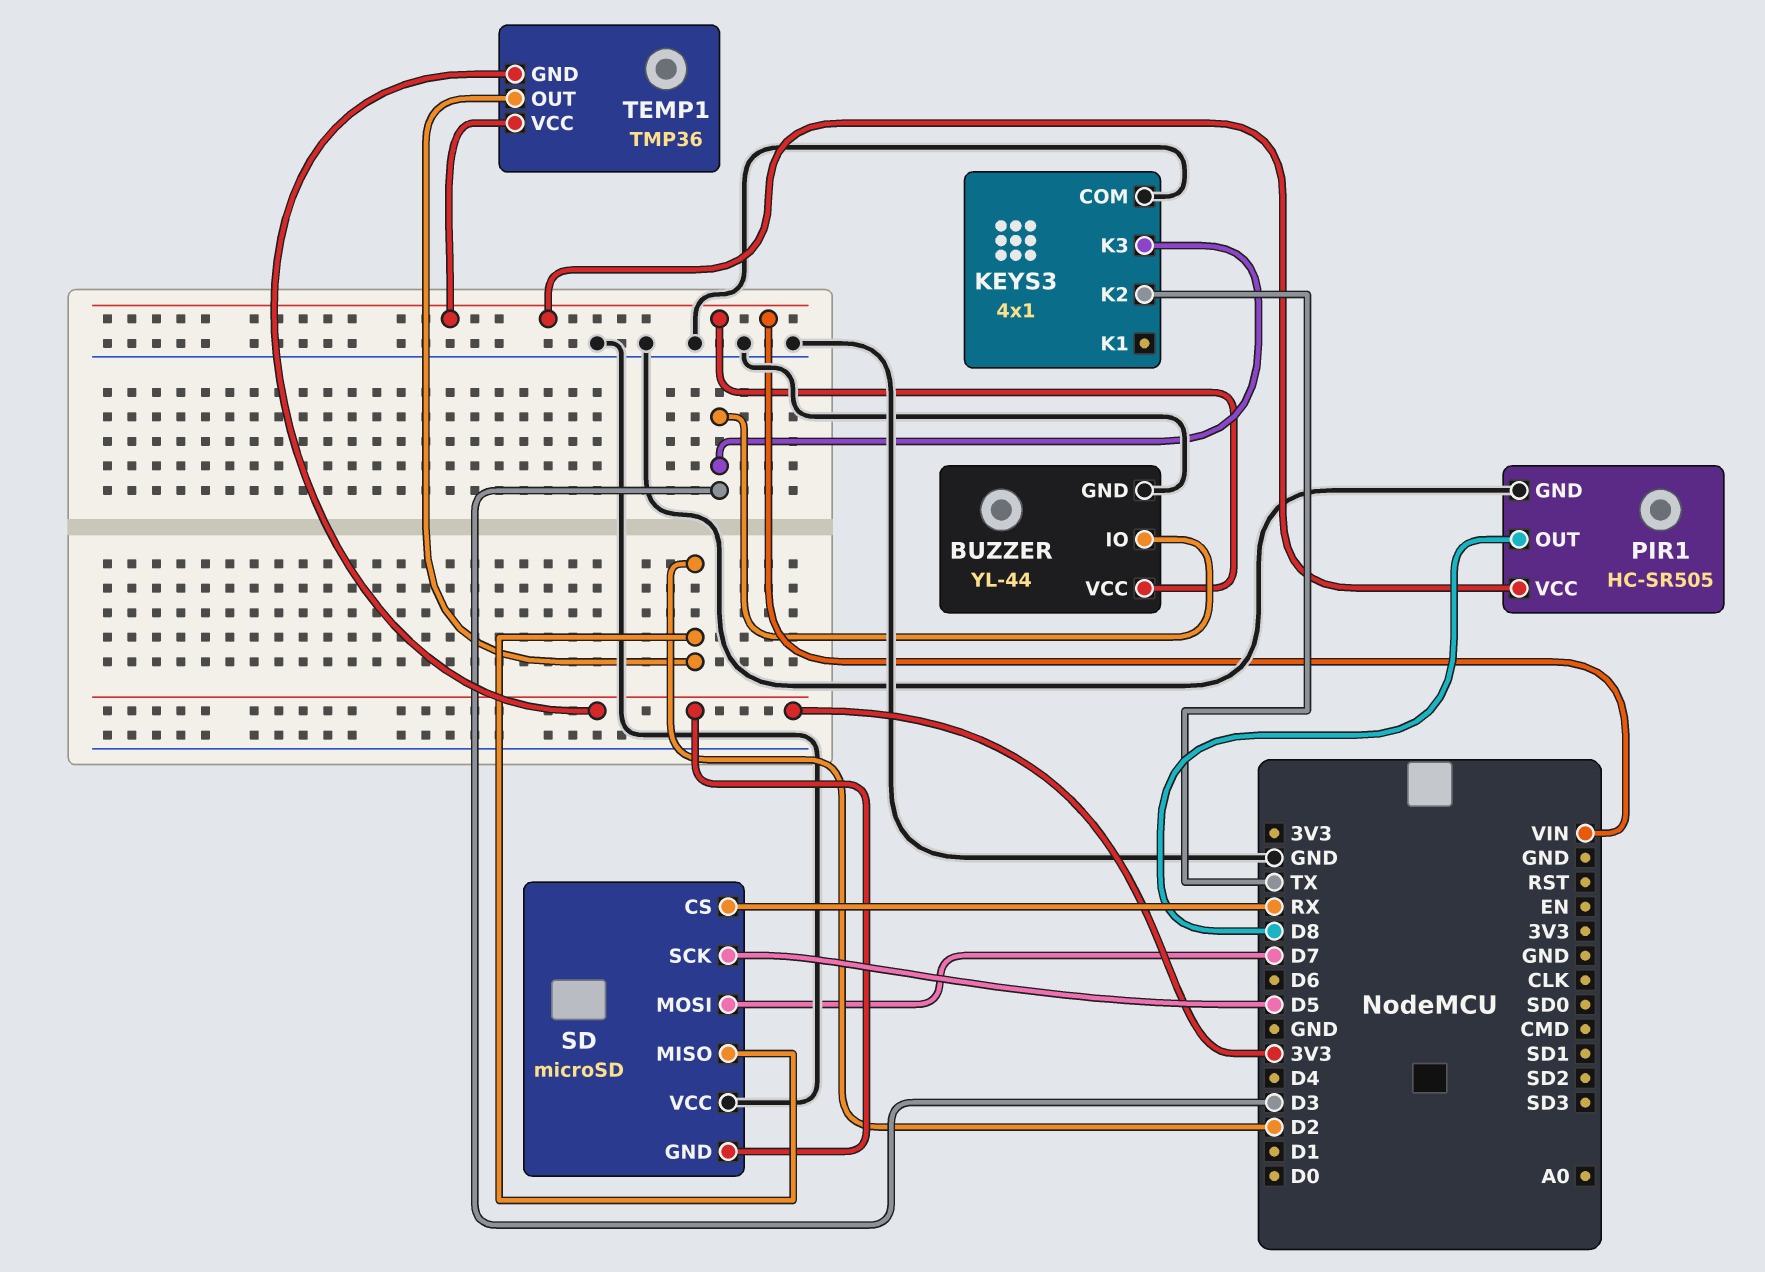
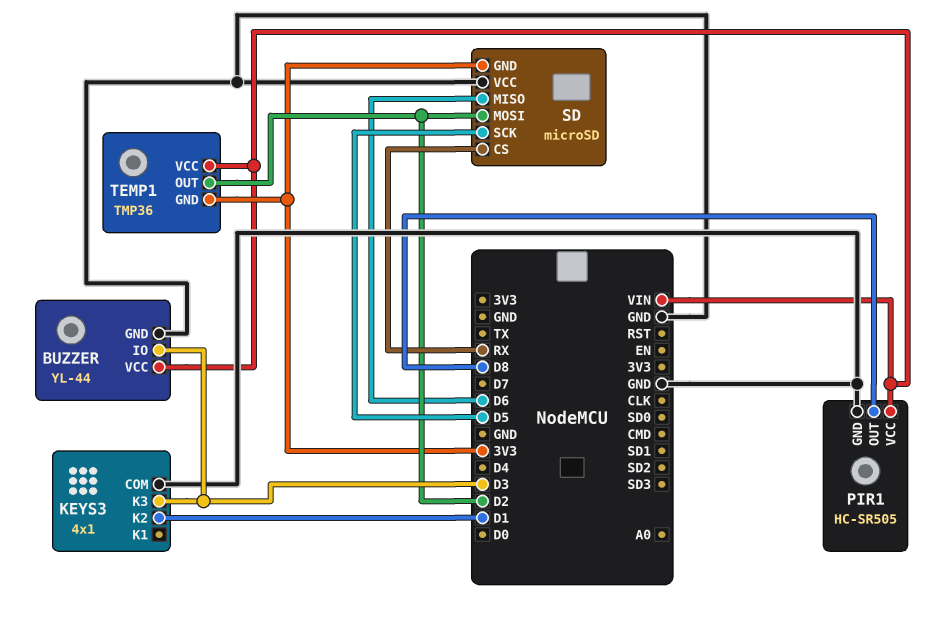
KEYS3 pin K2: TX -> D1
SD pin MISO: D2 -> D6
SD pin MOSI: D7 -> D2

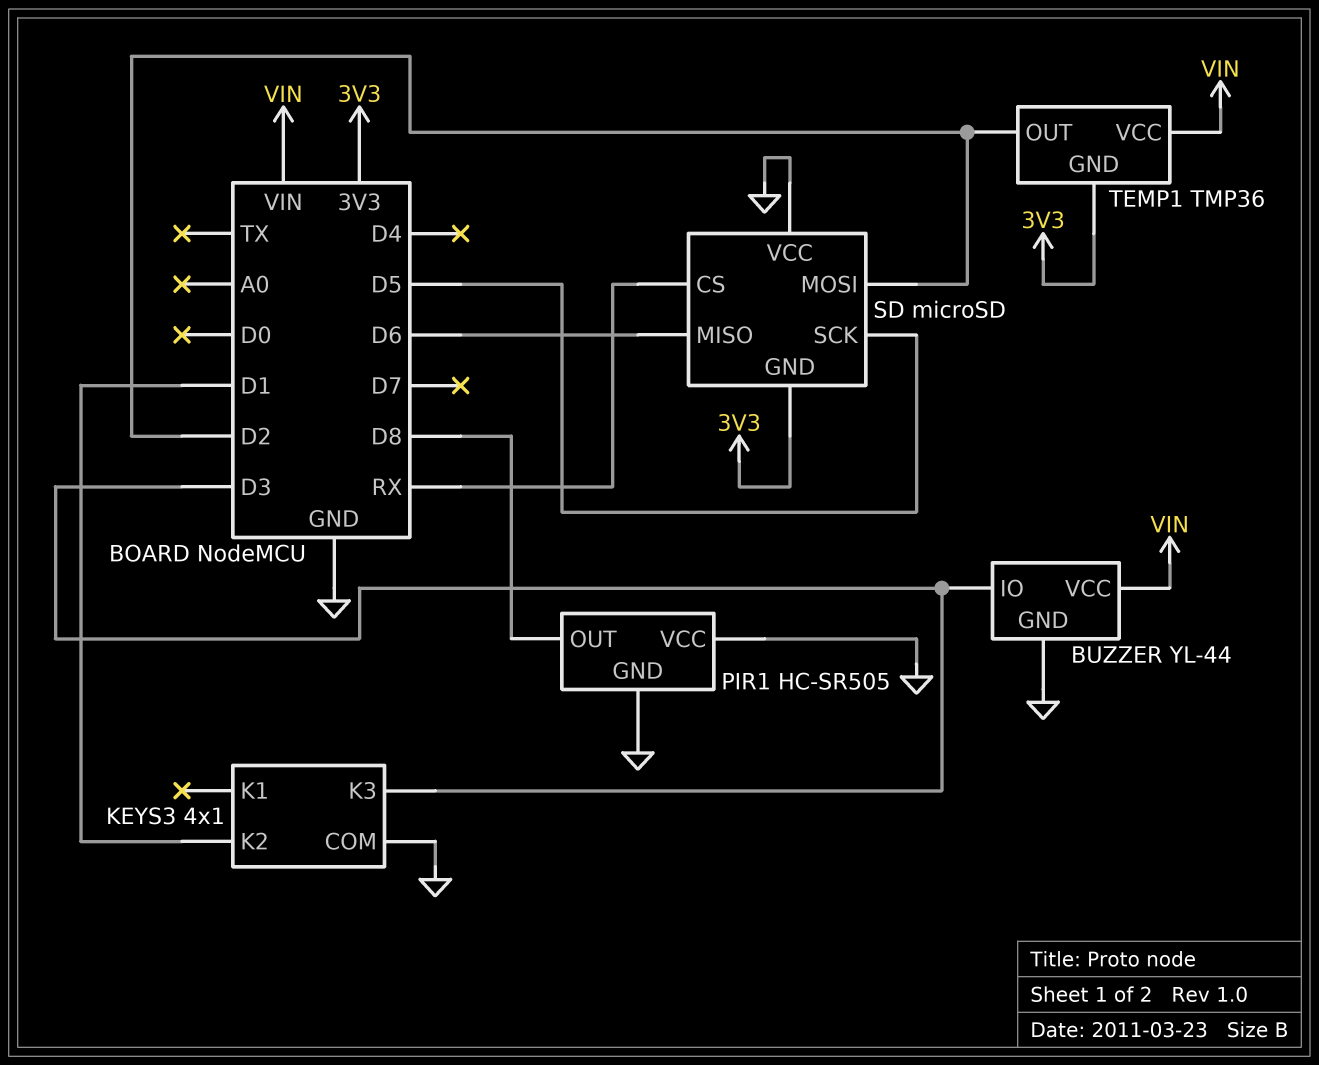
PIR1 pin VCC: VIN -> GND

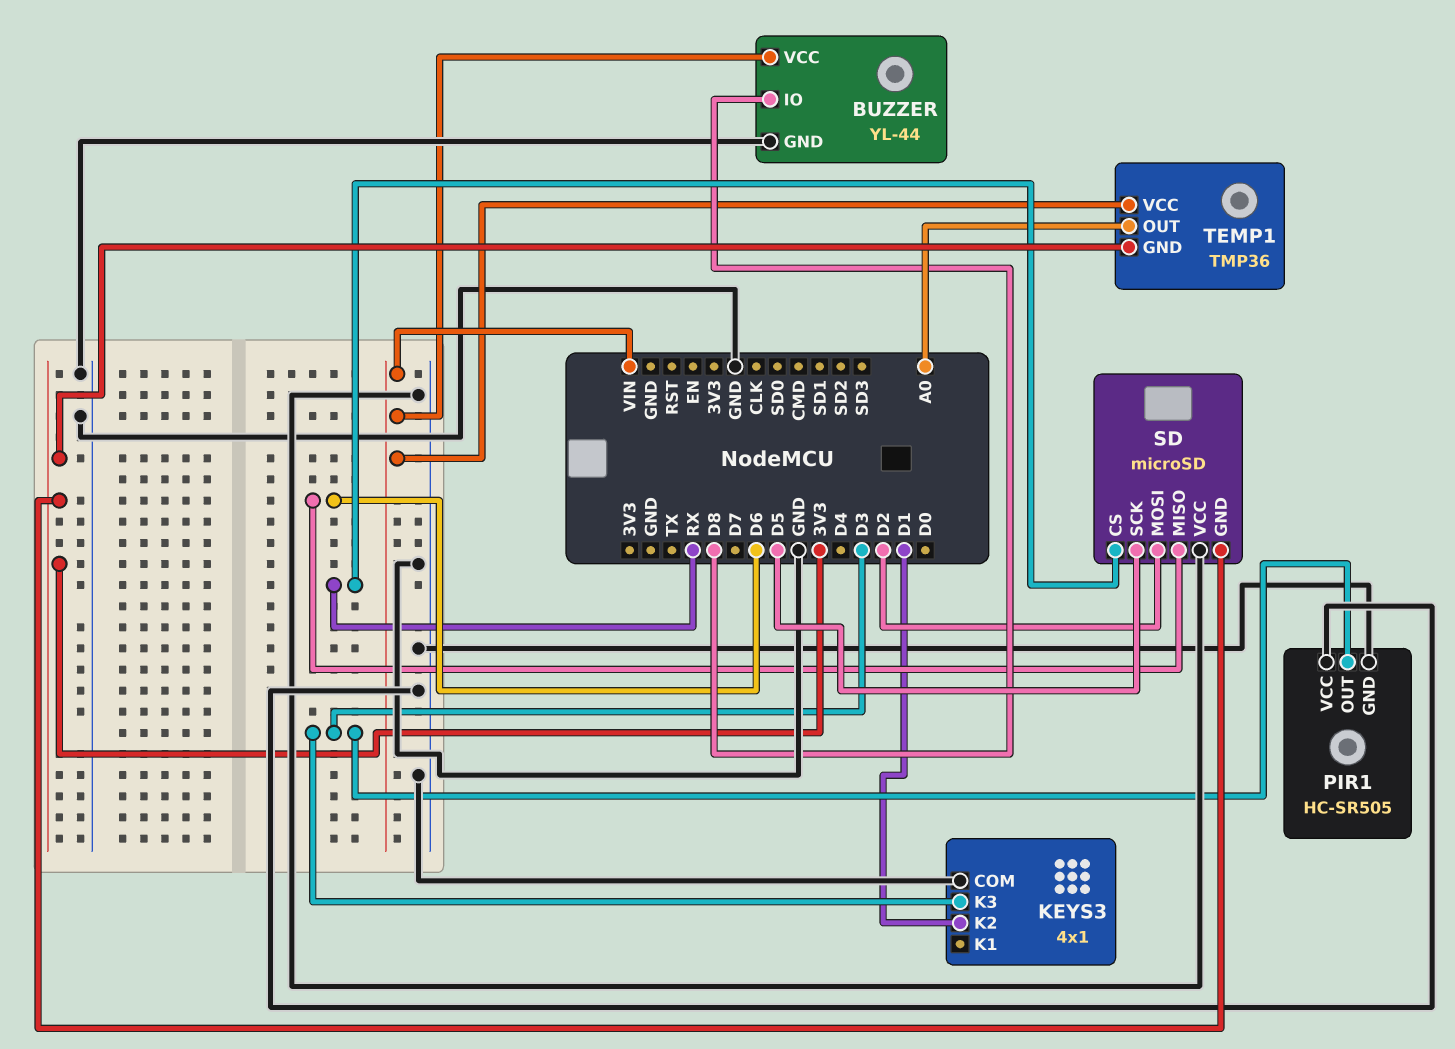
BUZZER pin IO: D3 -> D8
PIR1 pin OUT: D8 -> D3
TEMP1 pin OUT: D2 -> A0

